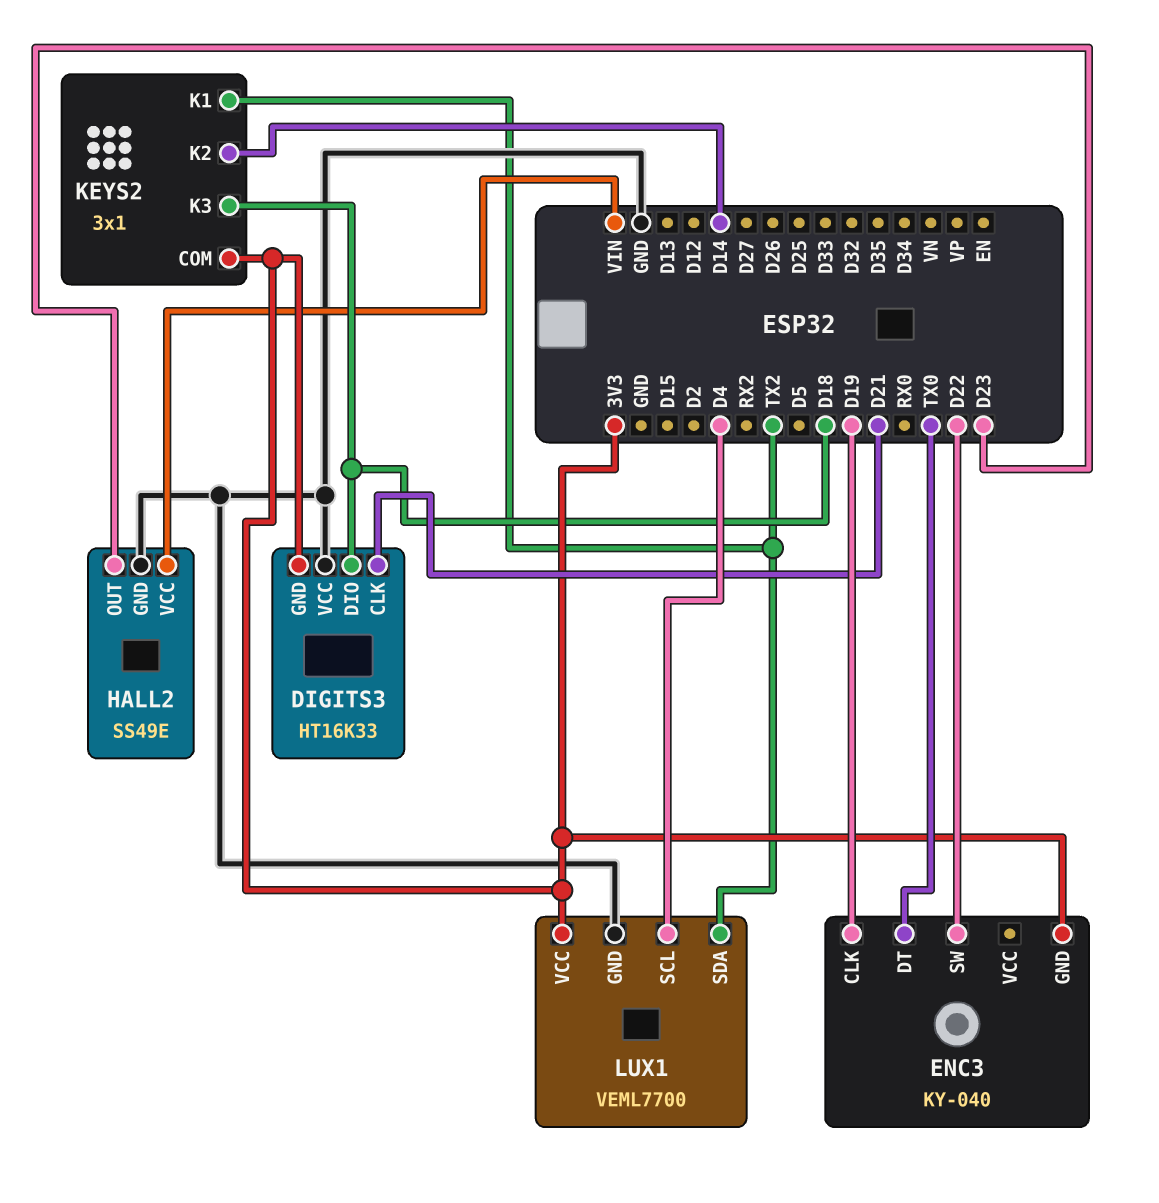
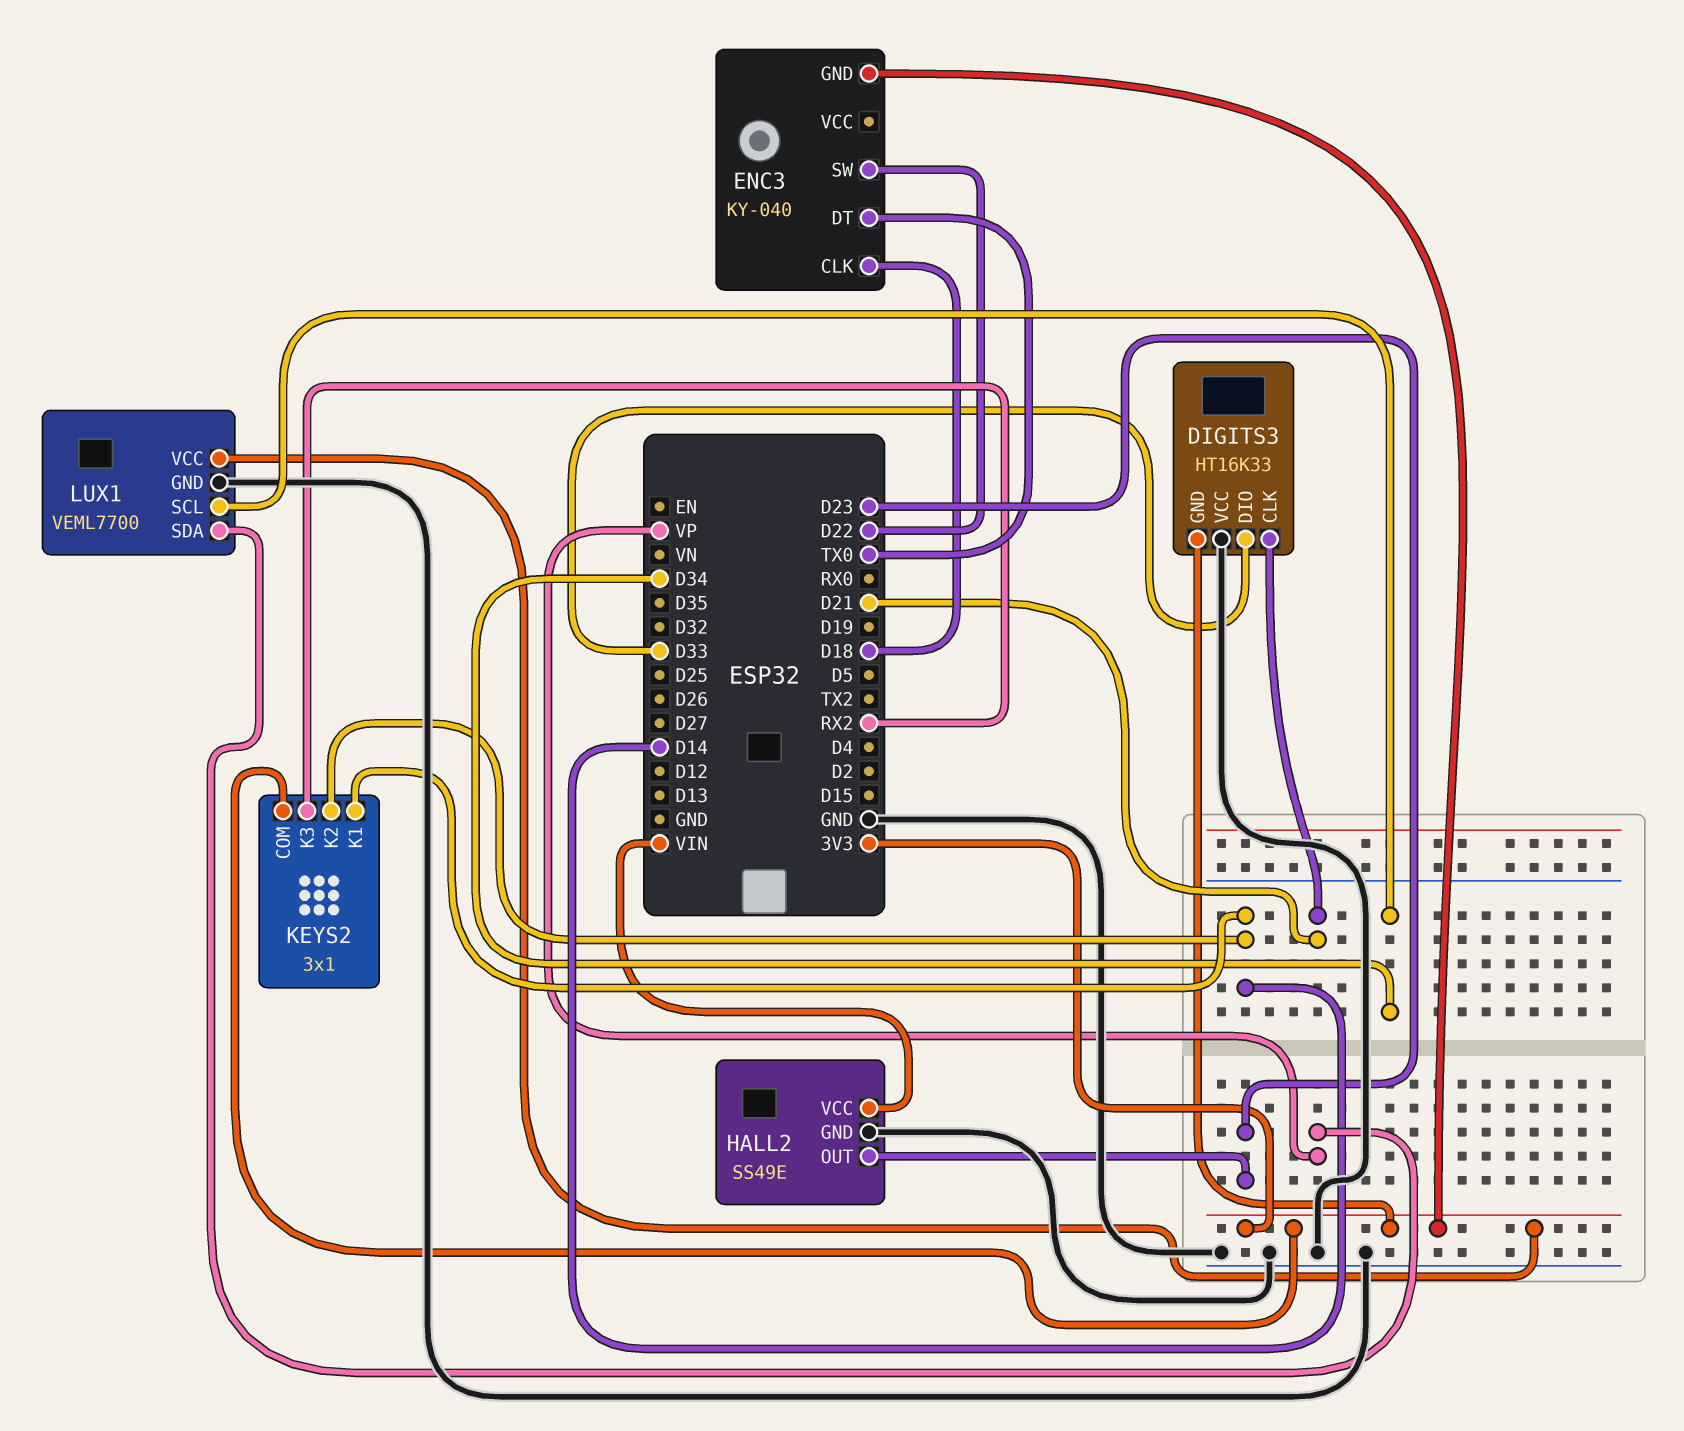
DIGITS3 pin DIO: D18 -> D33
ENC3 pin CLK: D19 -> D18
KEYS2 pin K1: TX2 -> D14
KEYS2 pin K3: D18 -> RX2
LUX1 pin SCL: D4 -> D34
LUX1 pin SDA: TX2 -> VP

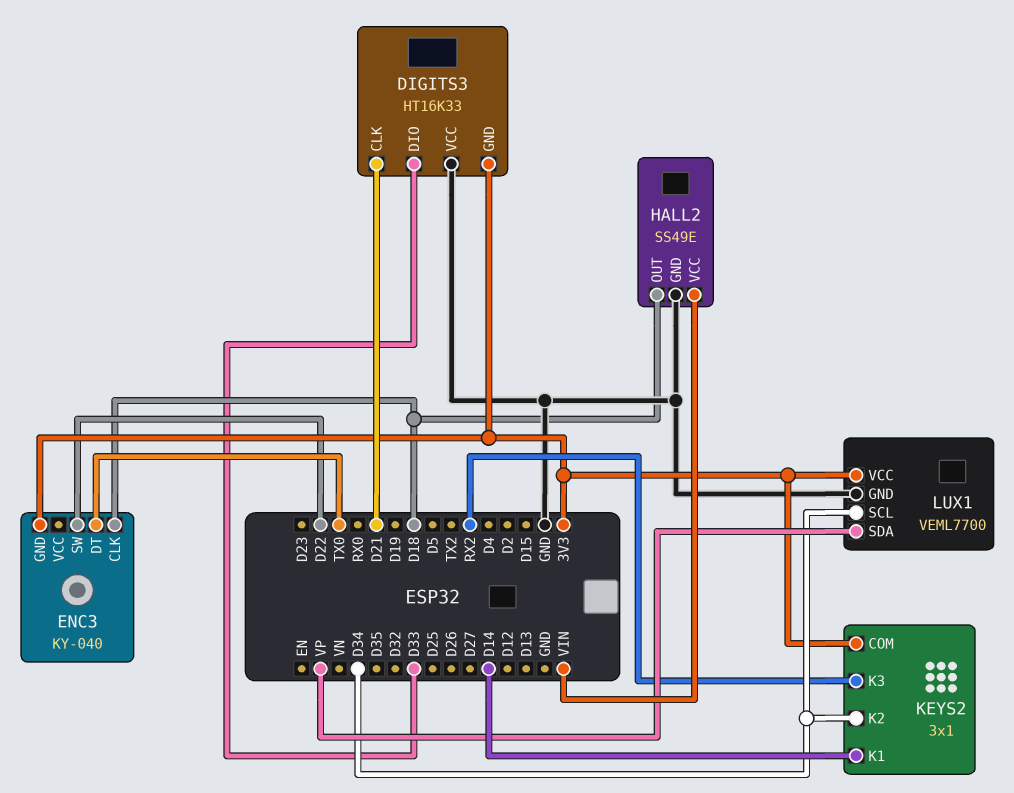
HALL2 pin OUT: D23 -> D18
KEYS2 pin K2: D14 -> D34

